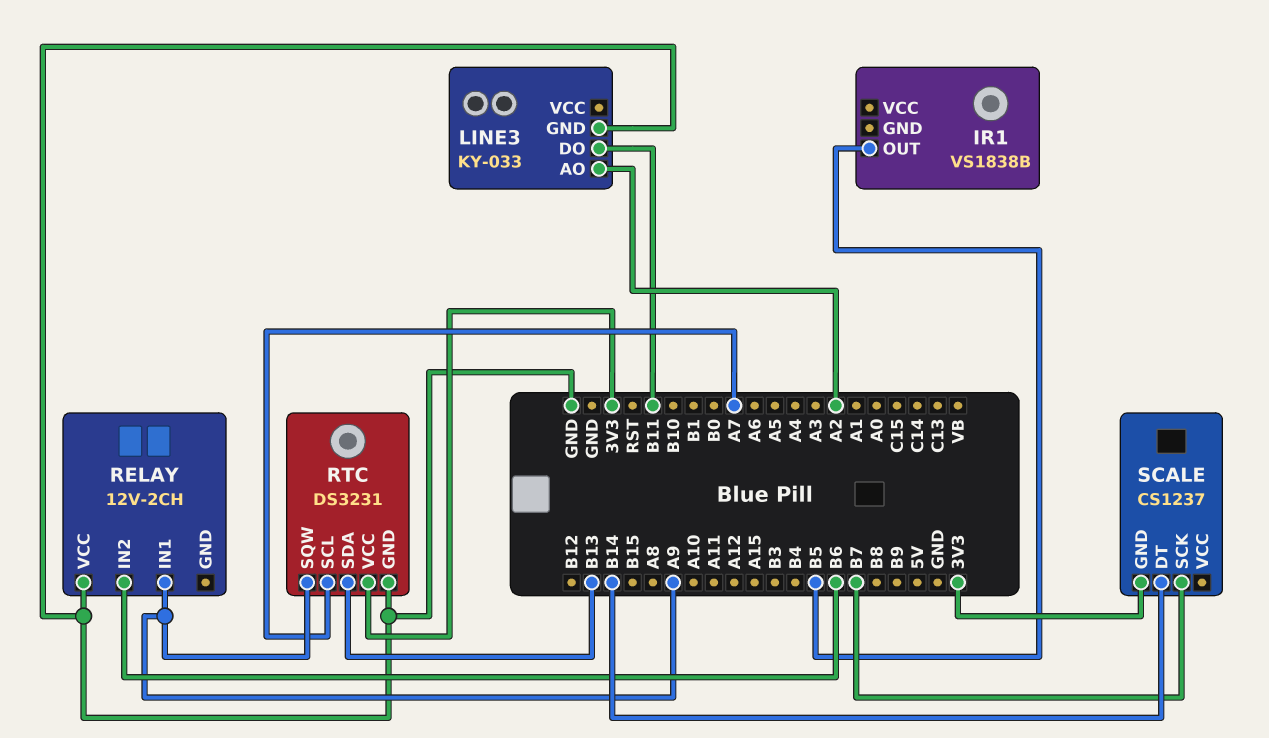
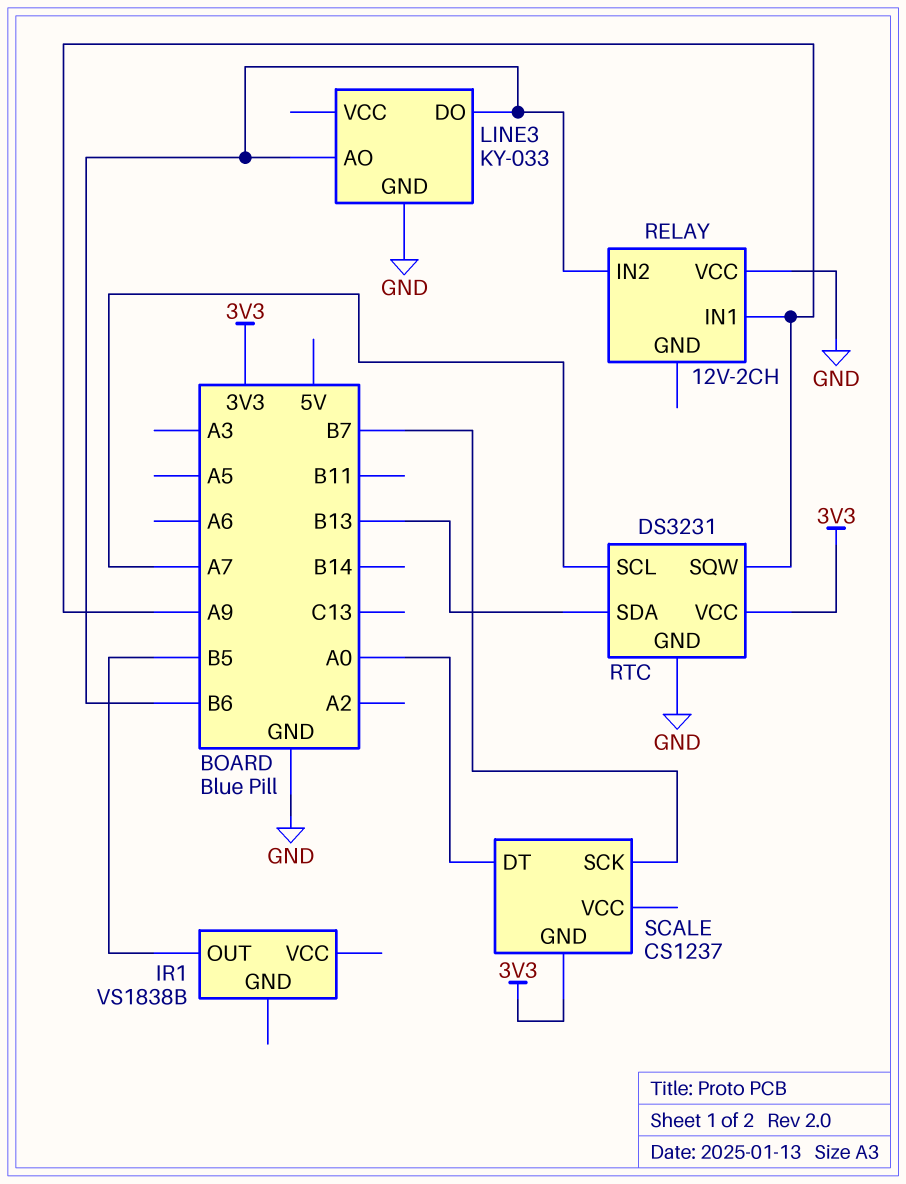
LINE3 pin AO: A2 -> B6
LINE3 pin DO: B11 -> B6
SCALE pin DT: B14 -> A0

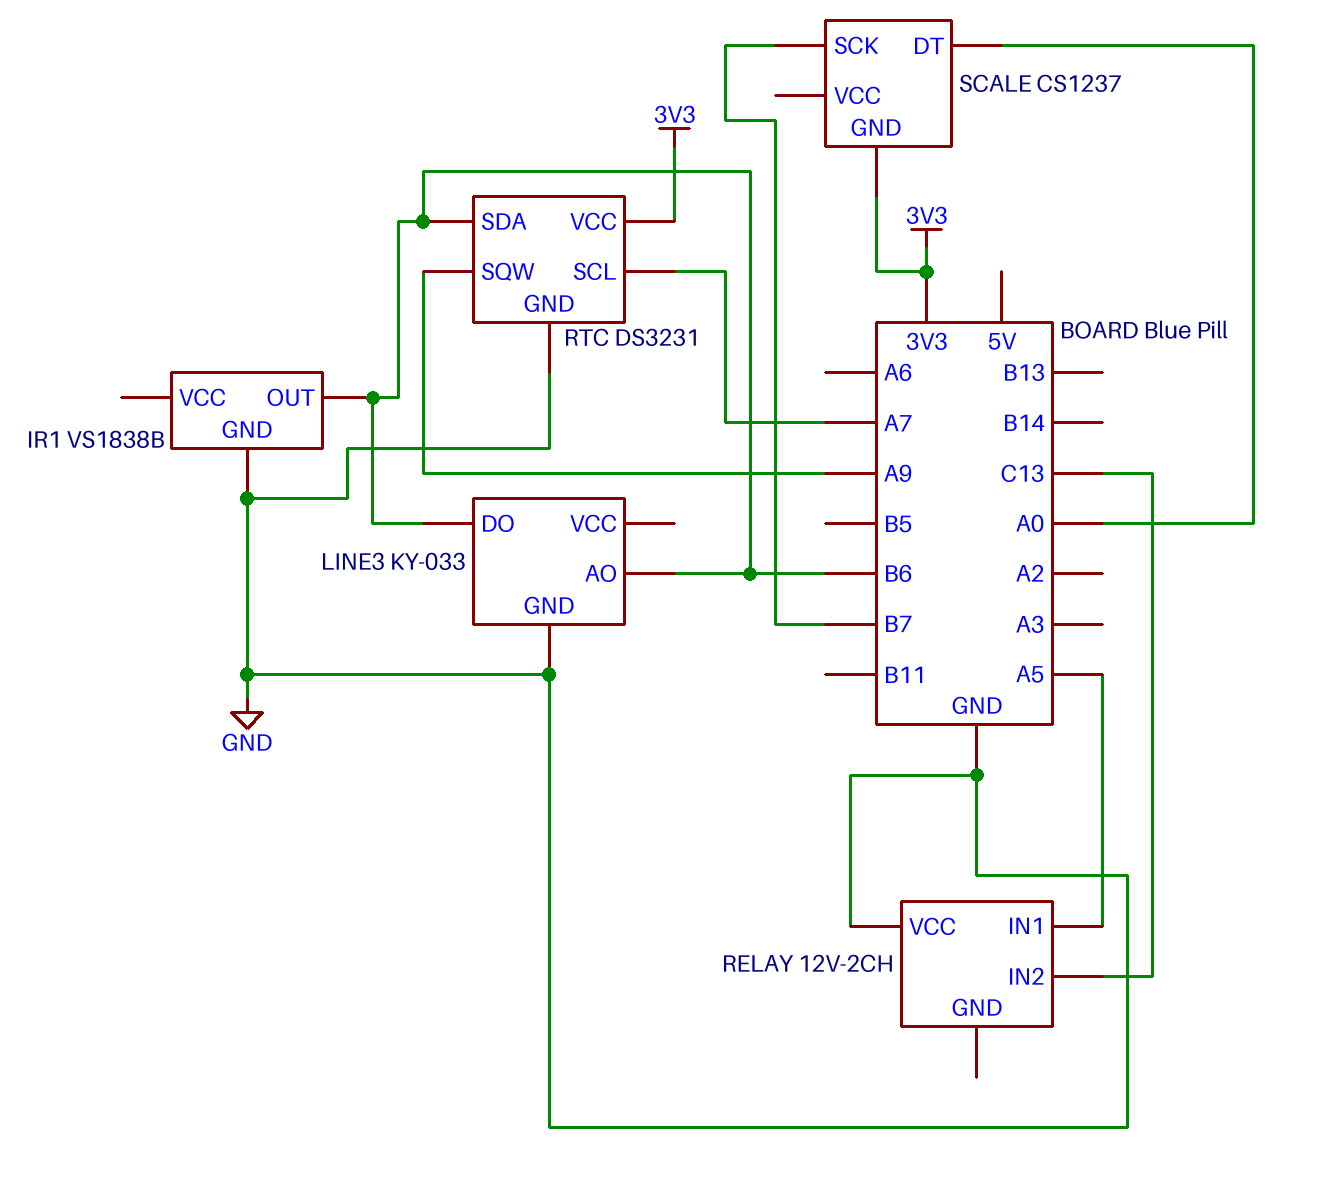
IR1 pin GND: none -> GND
IR1 pin OUT: B5 -> B6
RELAY pin IN1: A9 -> A5
RELAY pin IN2: B6 -> C13
RTC pin SDA: B13 -> B6

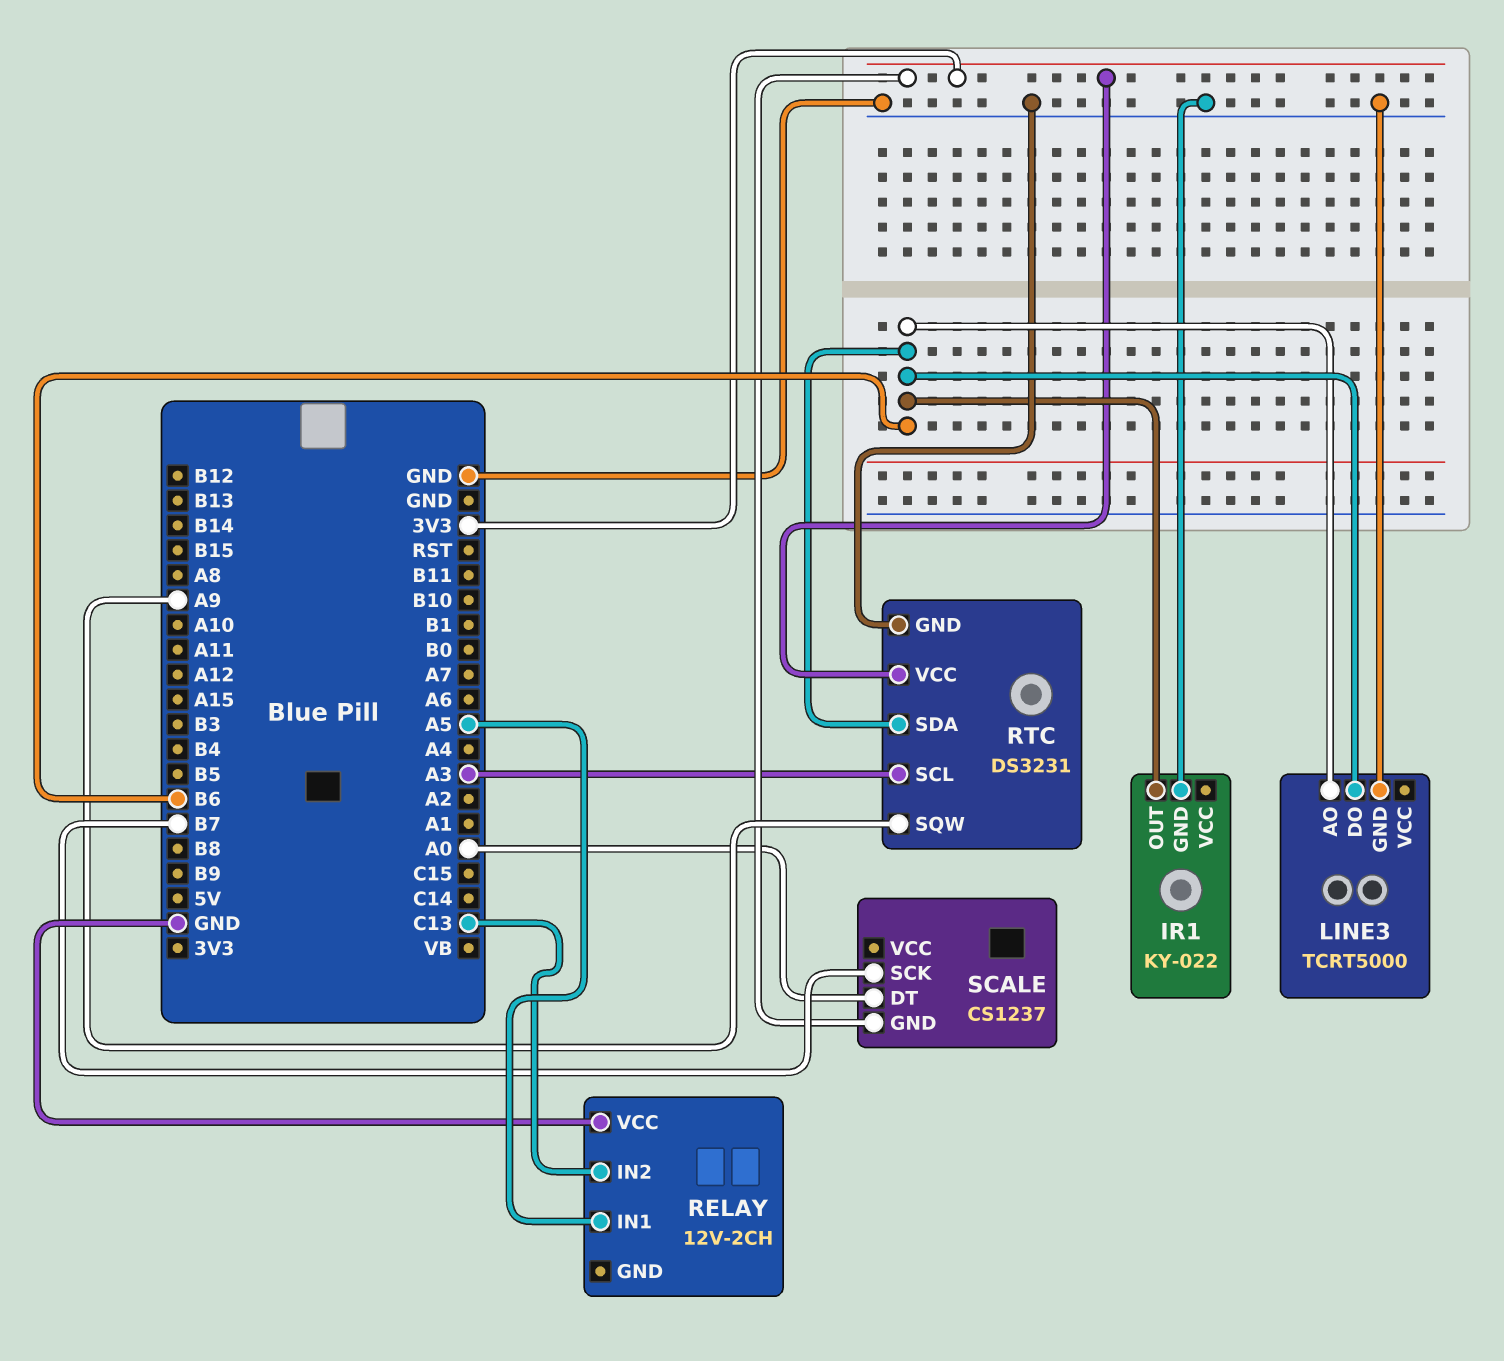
IR1: VS1838B -> KY-022
LINE3: KY-033 -> TCRT5000
RTC pin SCL: A7 -> A3

